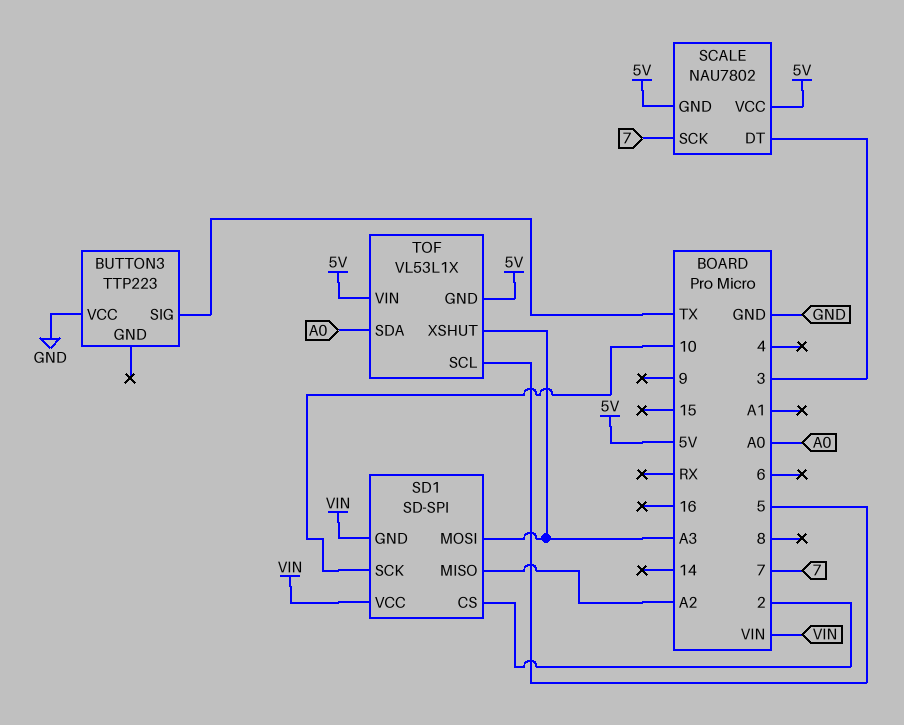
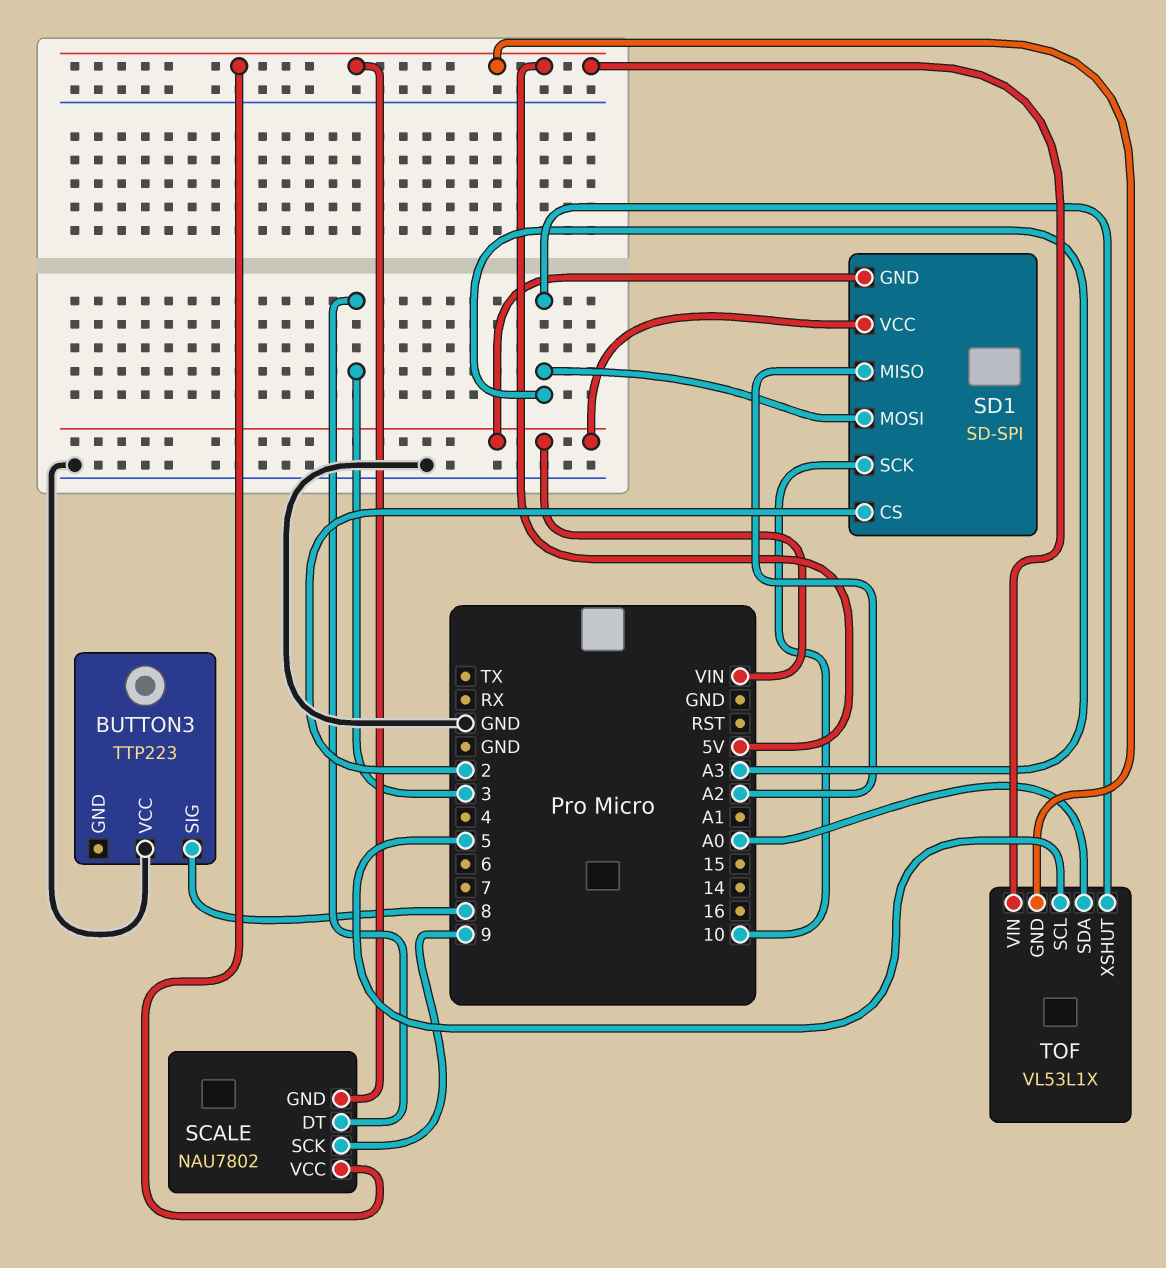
BUTTON3 pin SIG: TX -> 8
SCALE pin SCK: 7 -> 9

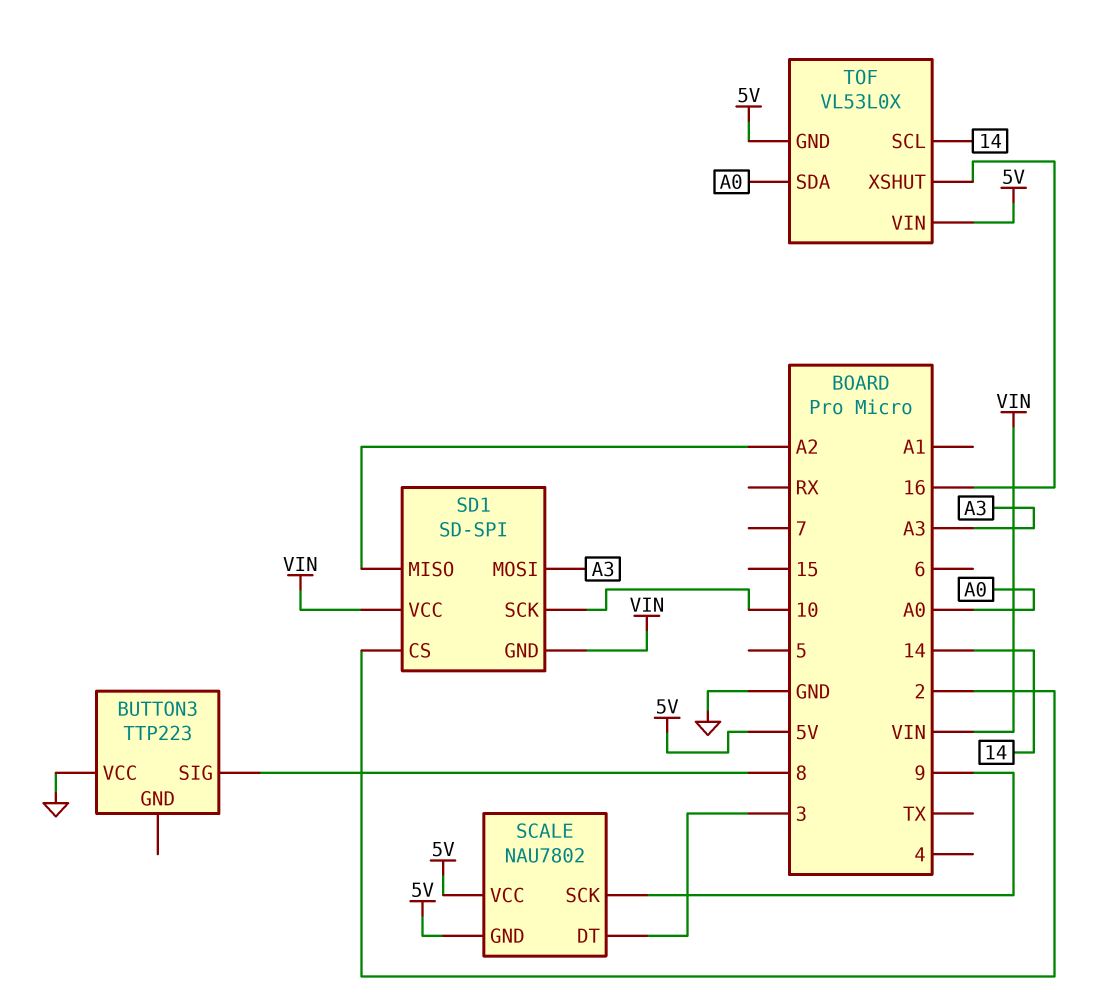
TOF: VL53L1X -> VL53L0X
TOF pin SCL: 5 -> 14
TOF pin XSHUT: A3 -> 16

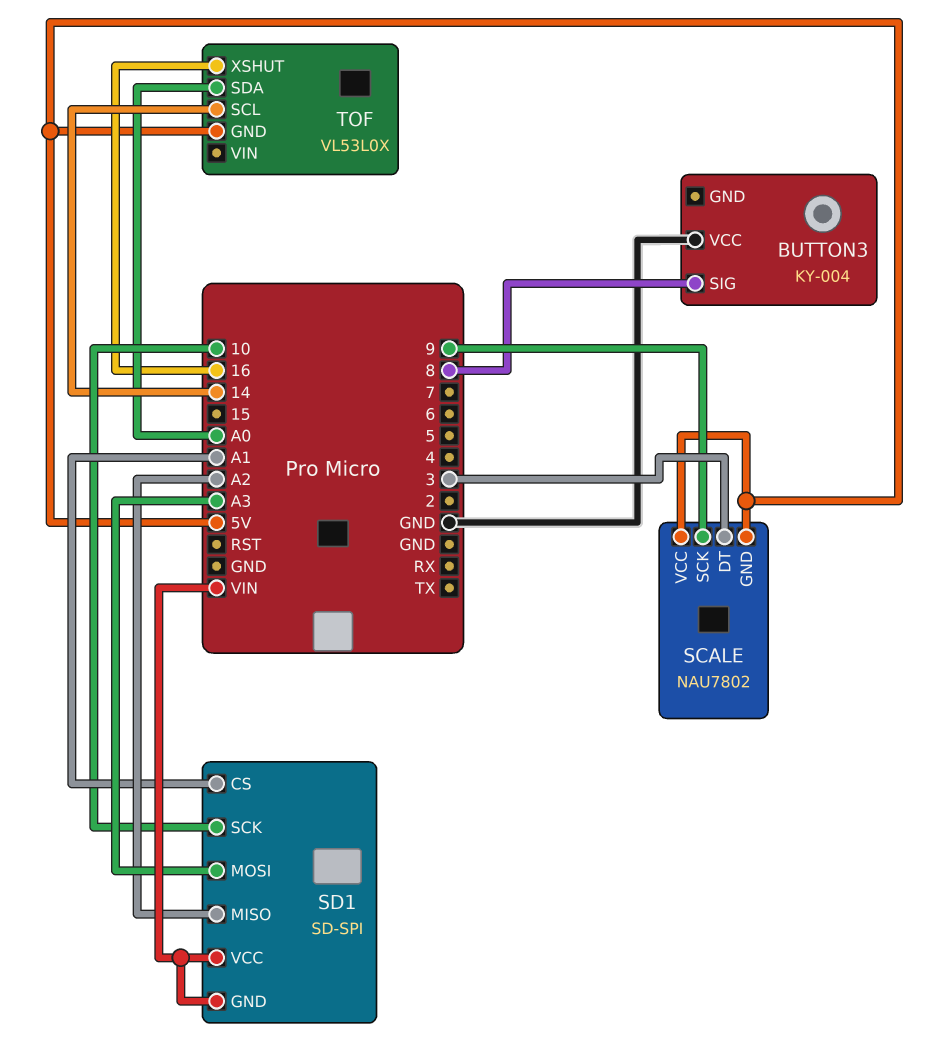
BUTTON3: TTP223 -> KY-004
SD1 pin CS: 2 -> A1
TOF pin VIN: 5V -> none

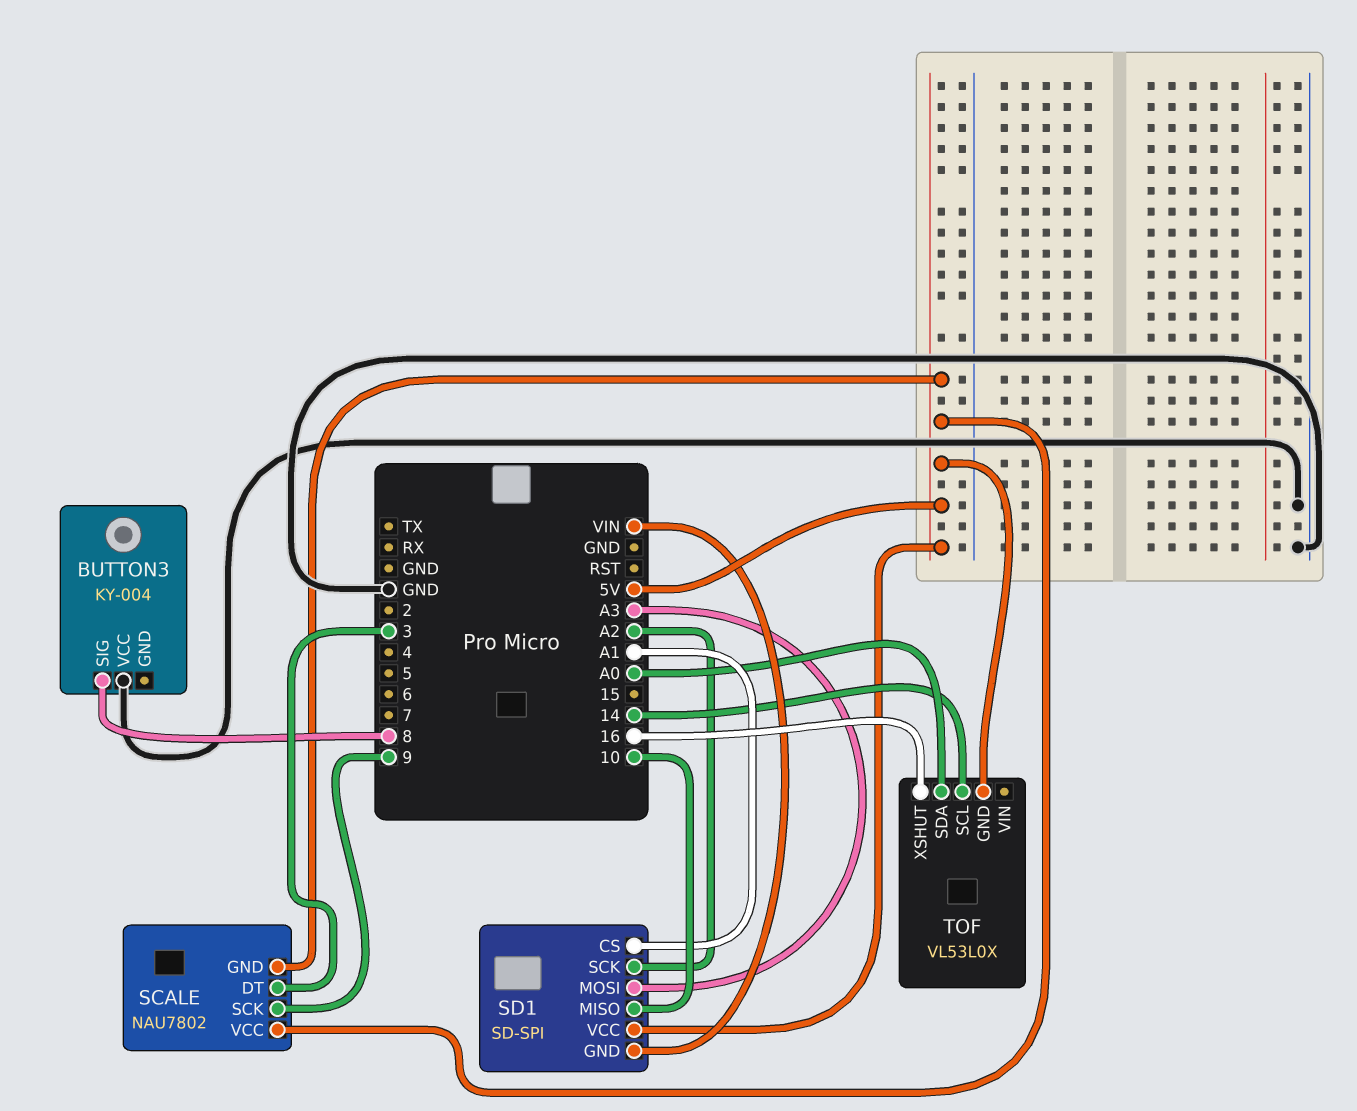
SD1 pin MISO: A2 -> 10
SD1 pin SCK: 10 -> A2
SD1 pin VCC: VIN -> 5V

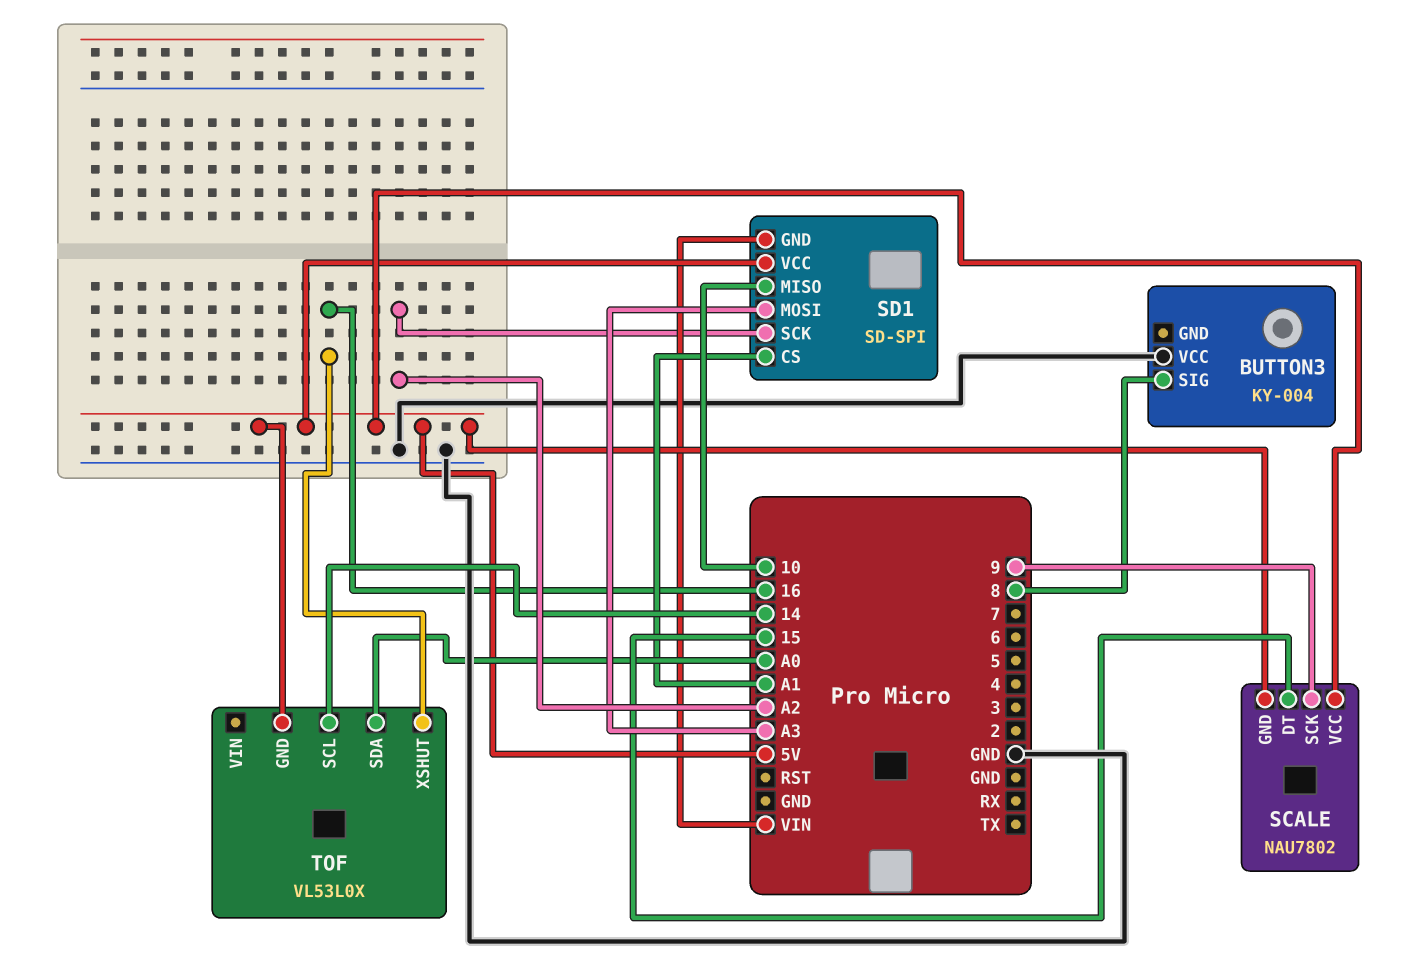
SCALE pin DT: 3 -> 15

